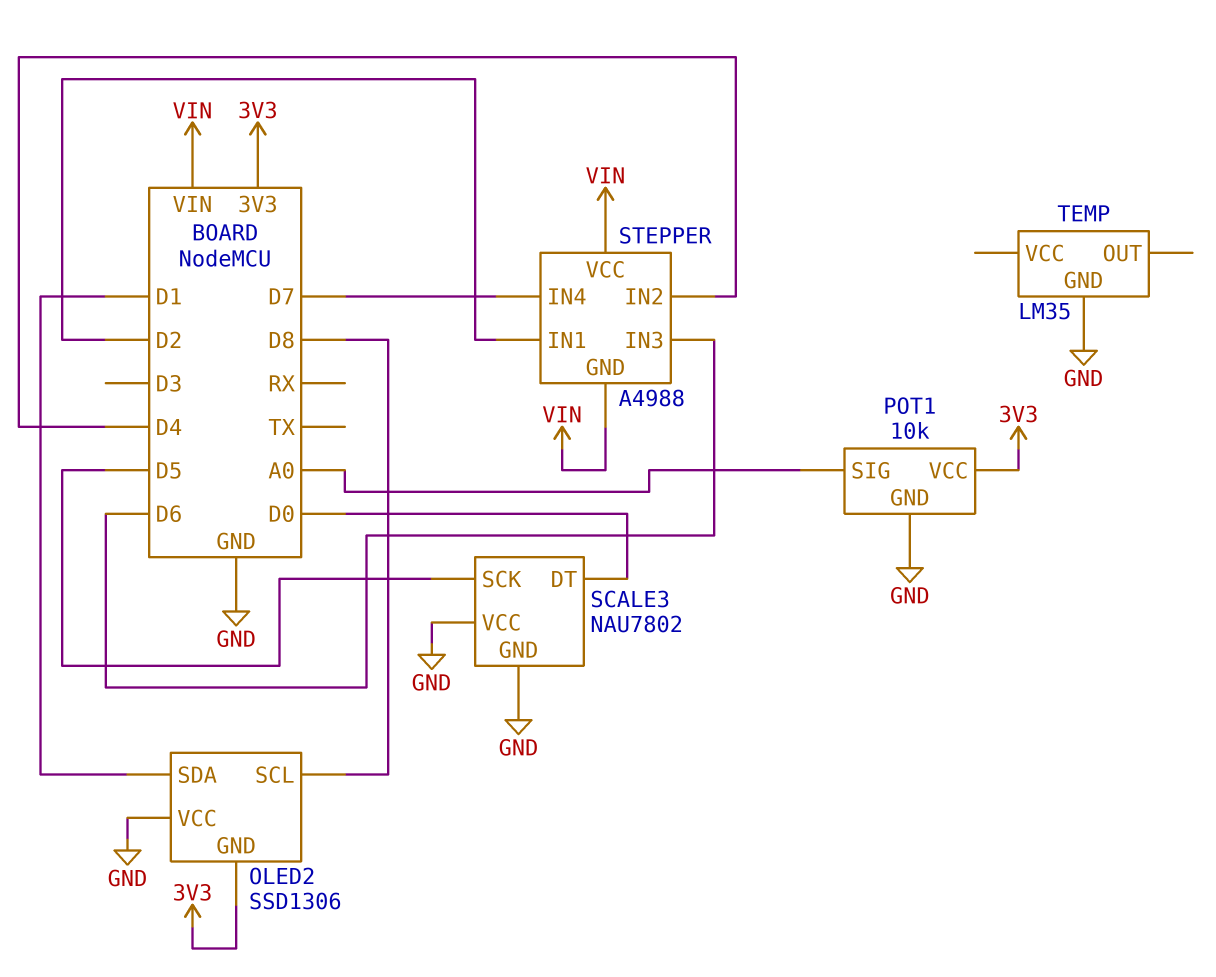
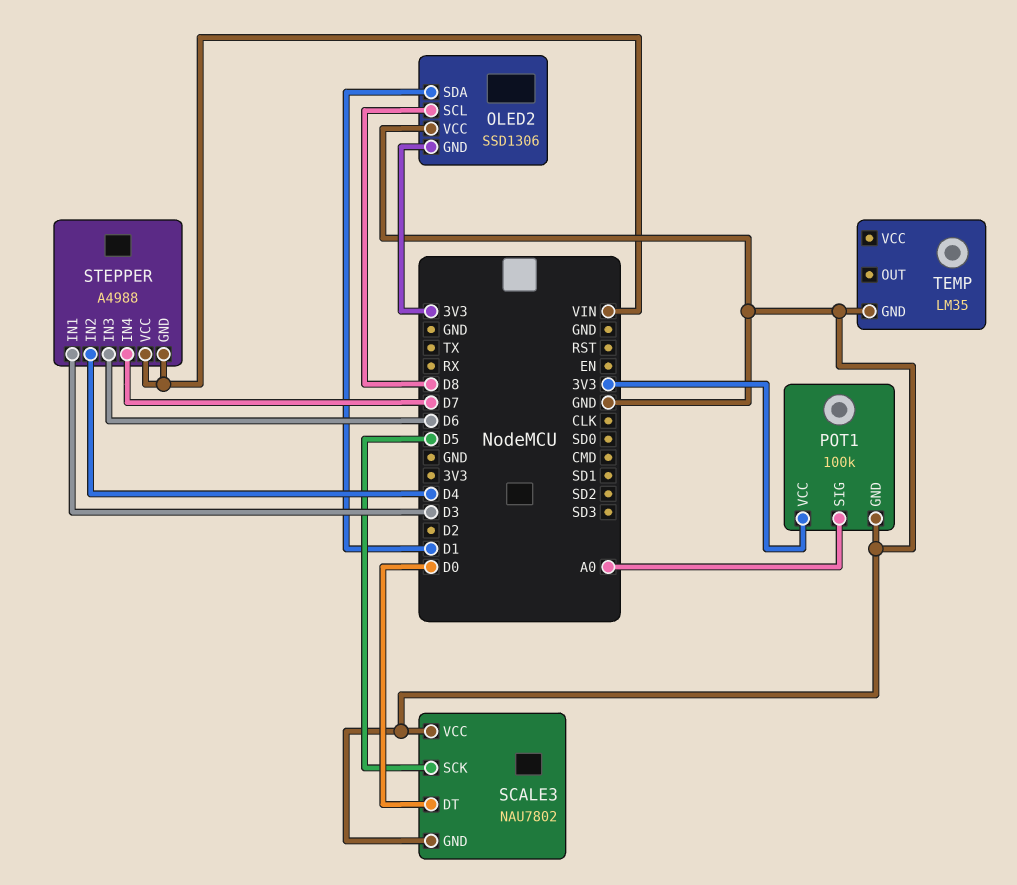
POT1: 10k -> 100k
STEPPER pin IN1: D2 -> D3

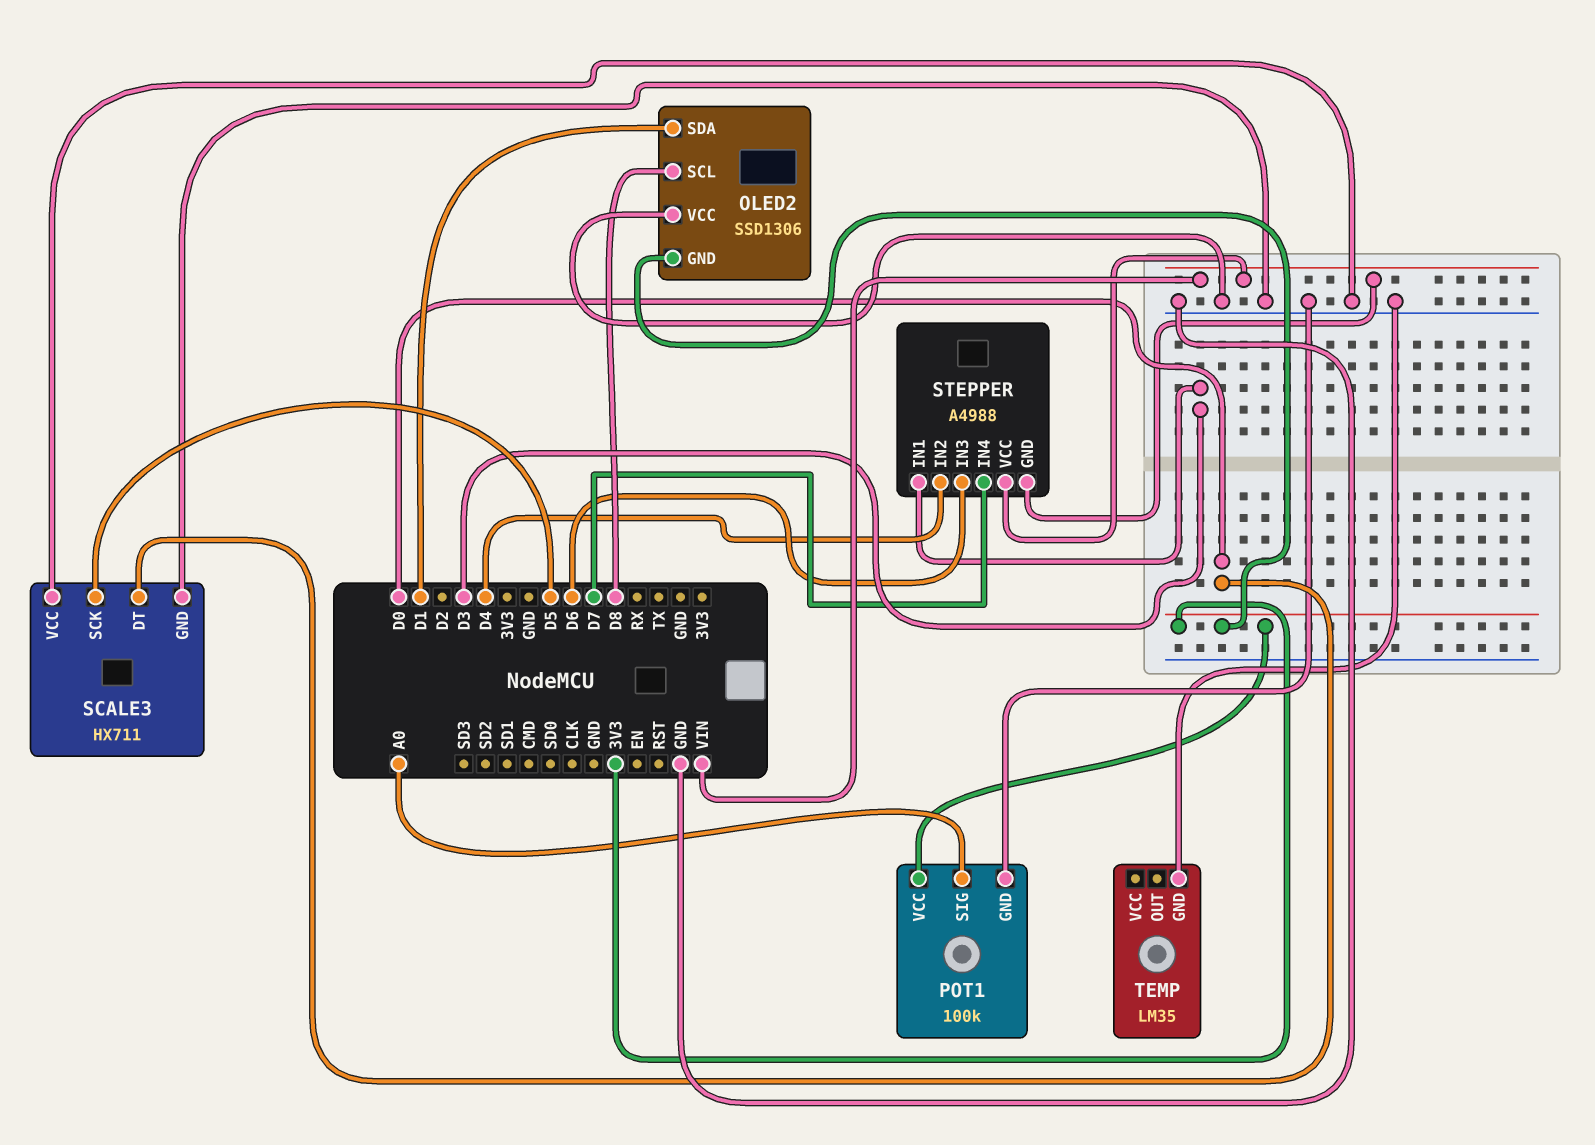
SCALE3: NAU7802 -> HX711

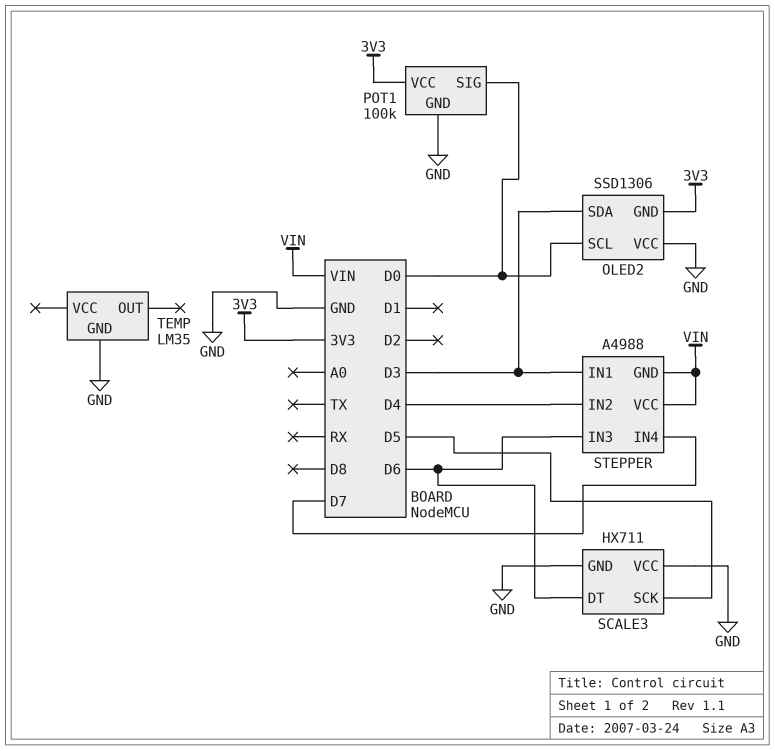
OLED2 pin SCL: D8 -> D0
OLED2 pin SDA: D1 -> D3
POT1 pin SIG: A0 -> D0
SCALE3 pin DT: D0 -> D6

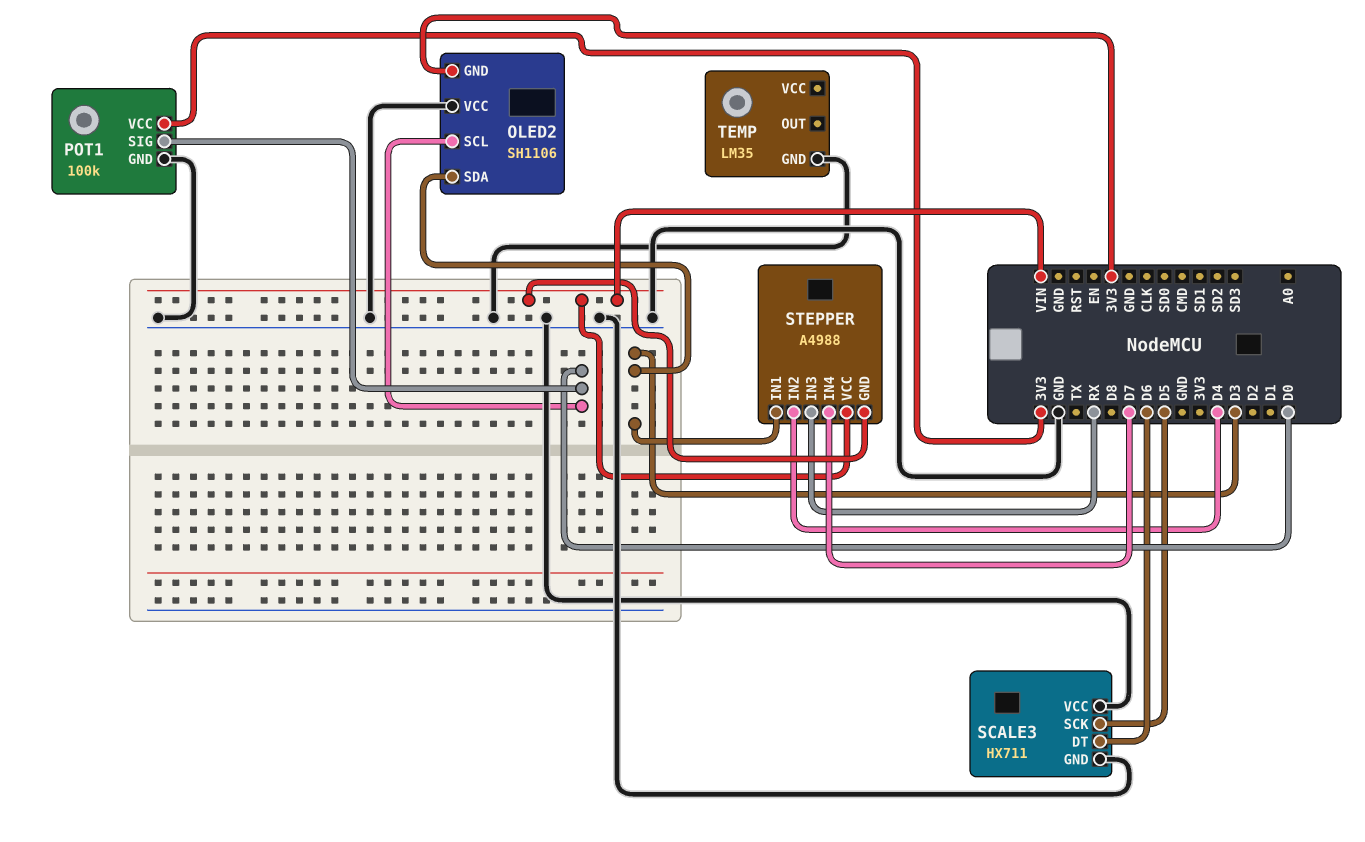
OLED2: SSD1306 -> SH1106
STEPPER pin IN3: D6 -> RX

